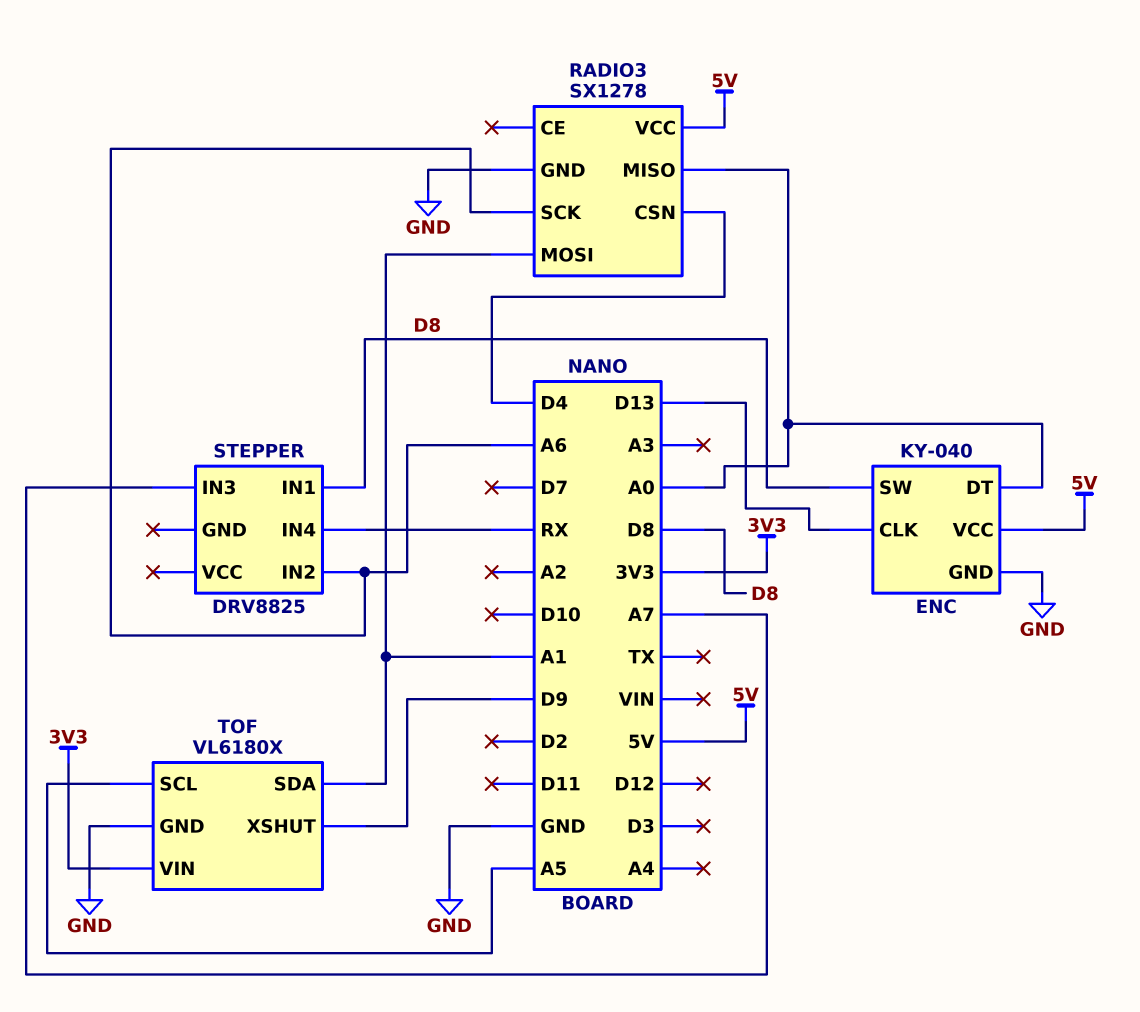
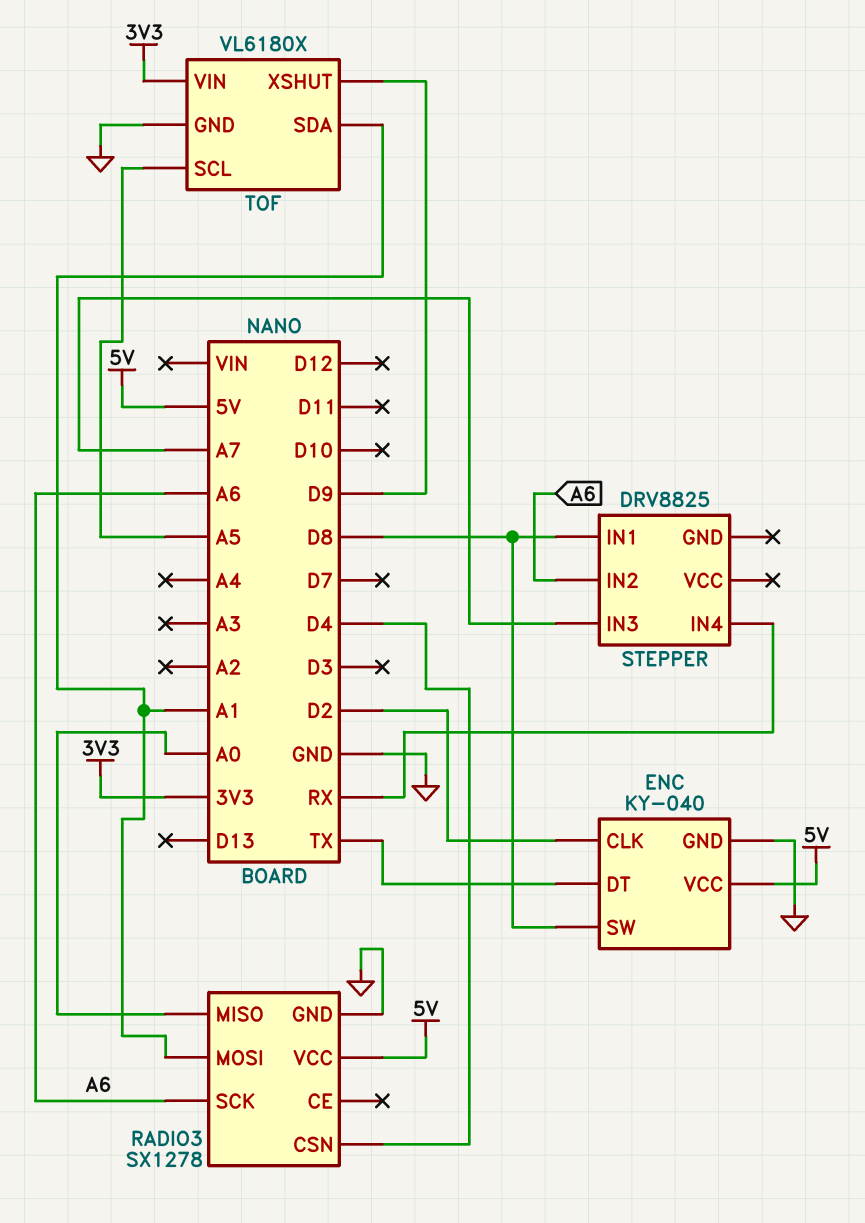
ENC pin CLK: D13 -> D2
ENC pin DT: A0 -> TX

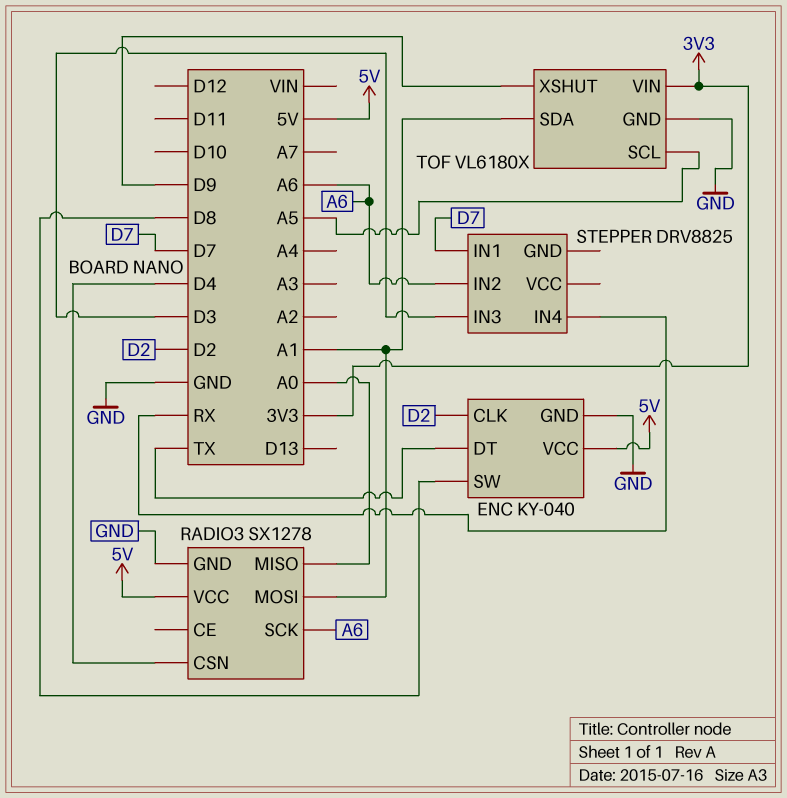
STEPPER pin IN1: D8 -> D7
STEPPER pin IN3: A7 -> D3

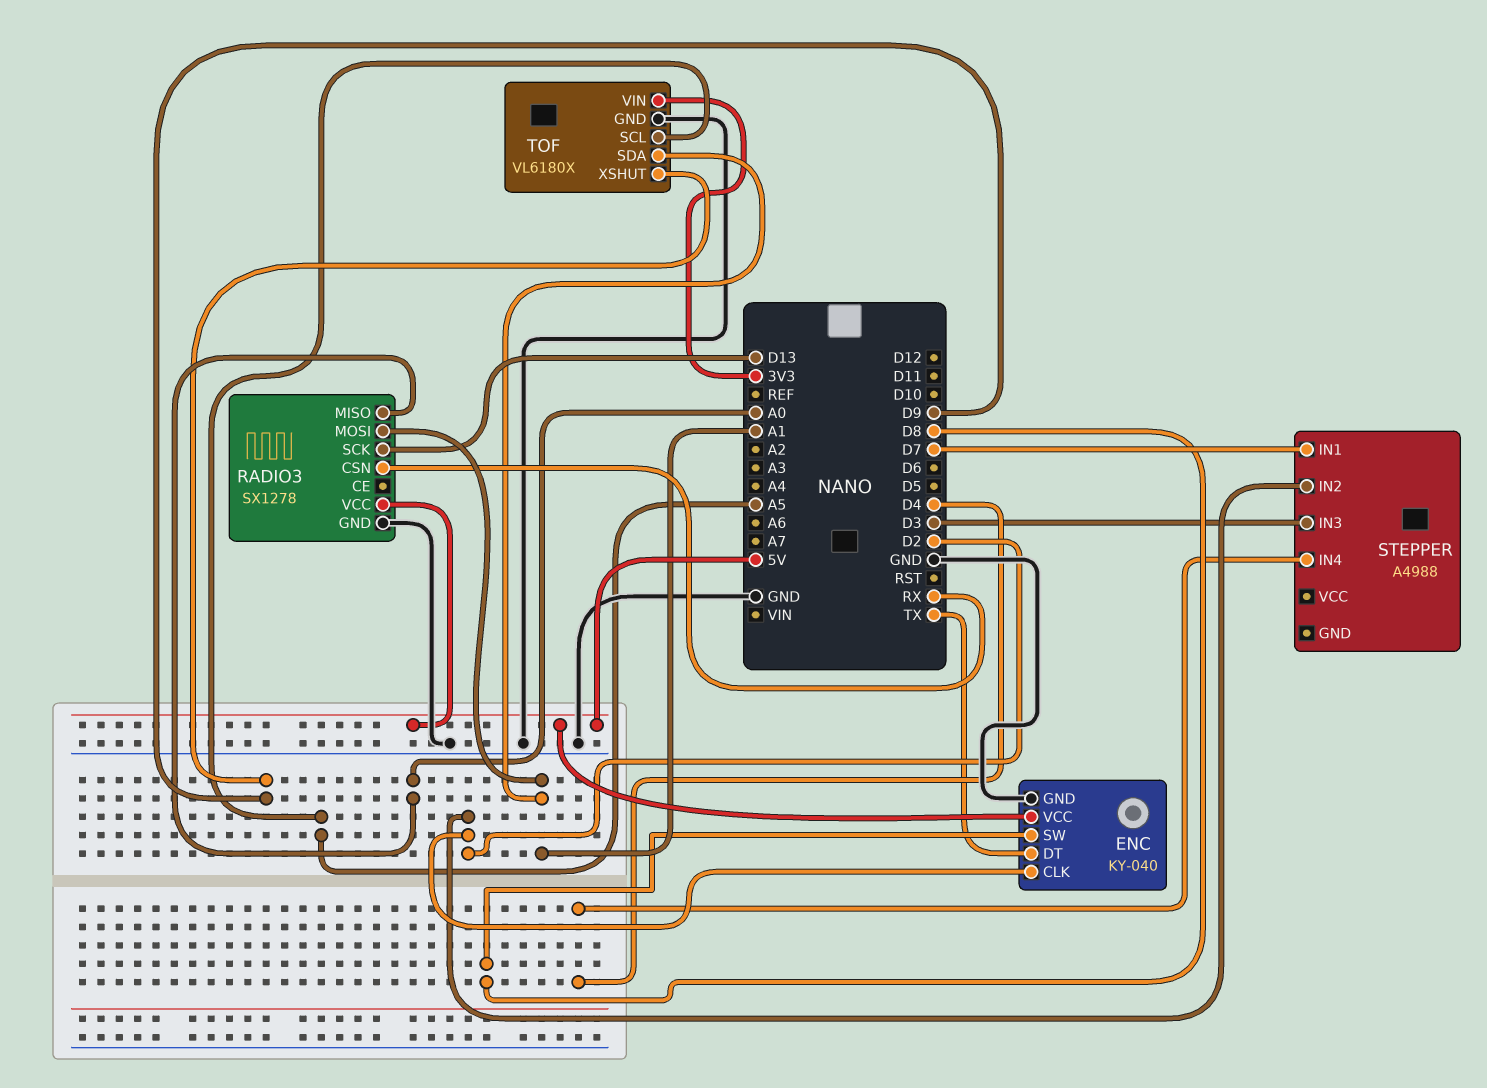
RADIO3 pin CSN: D4 -> RX
RADIO3 pin SCK: A6 -> D13
STEPPER: DRV8825 -> A4988
STEPPER pin IN2: A6 -> D2
STEPPER pin IN4: RX -> D4

